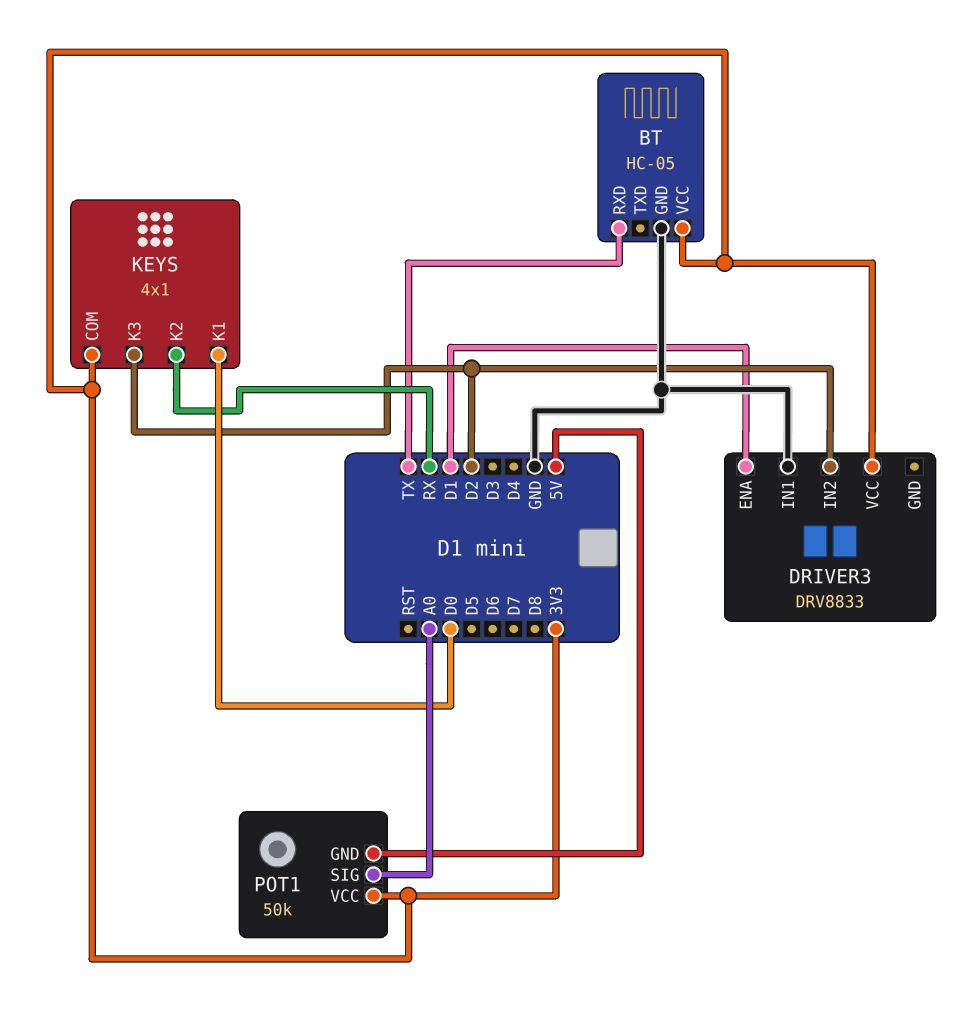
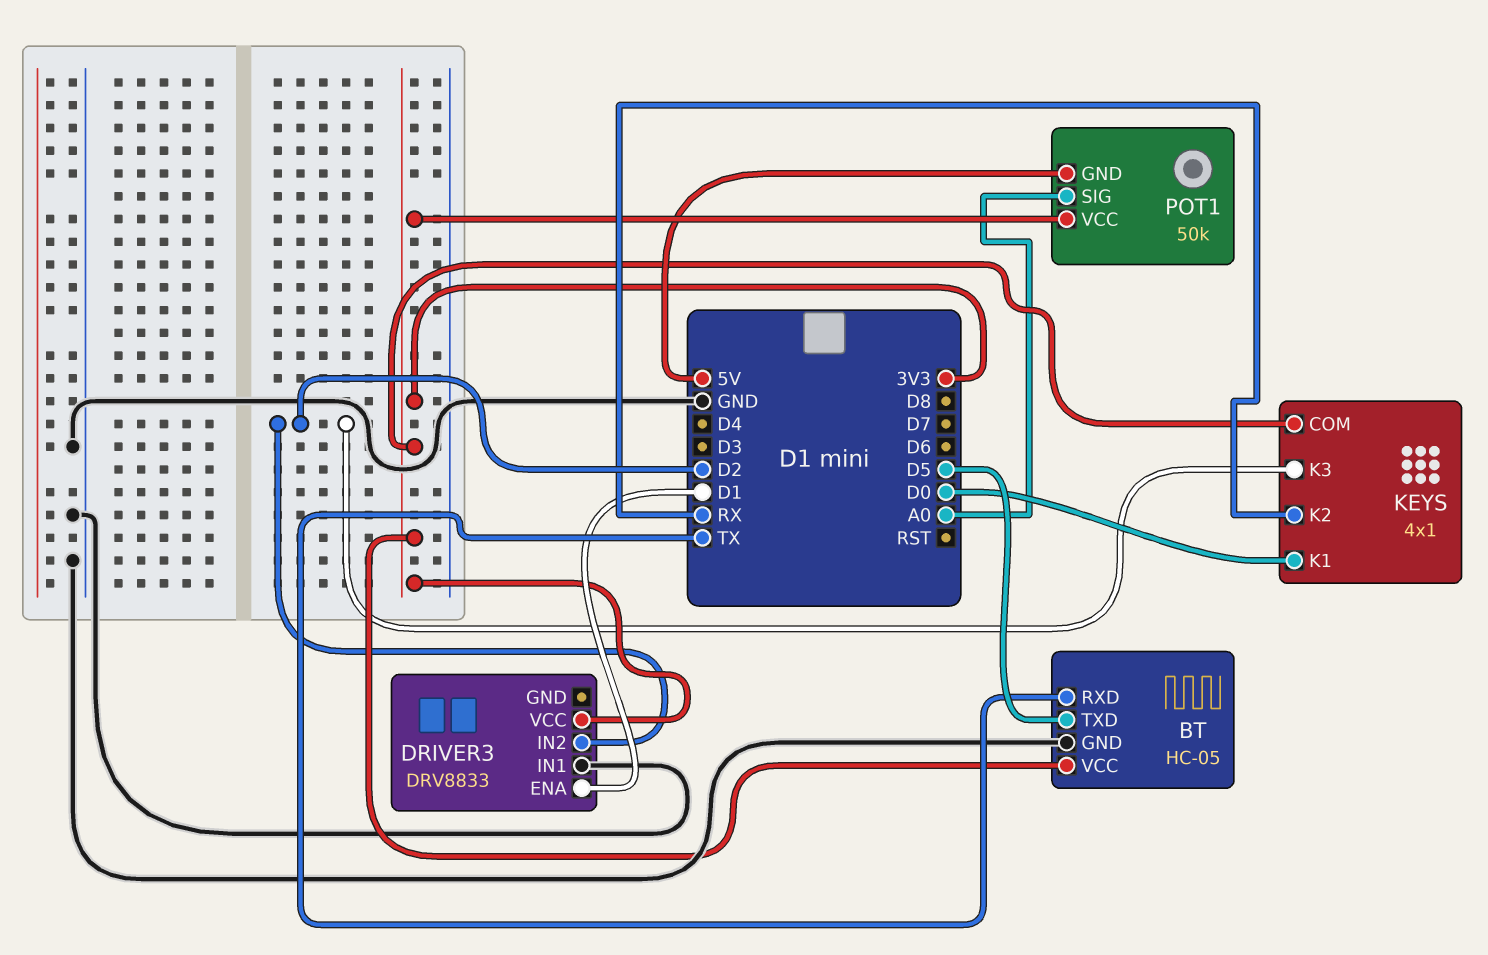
BT pin TXD: none -> D5

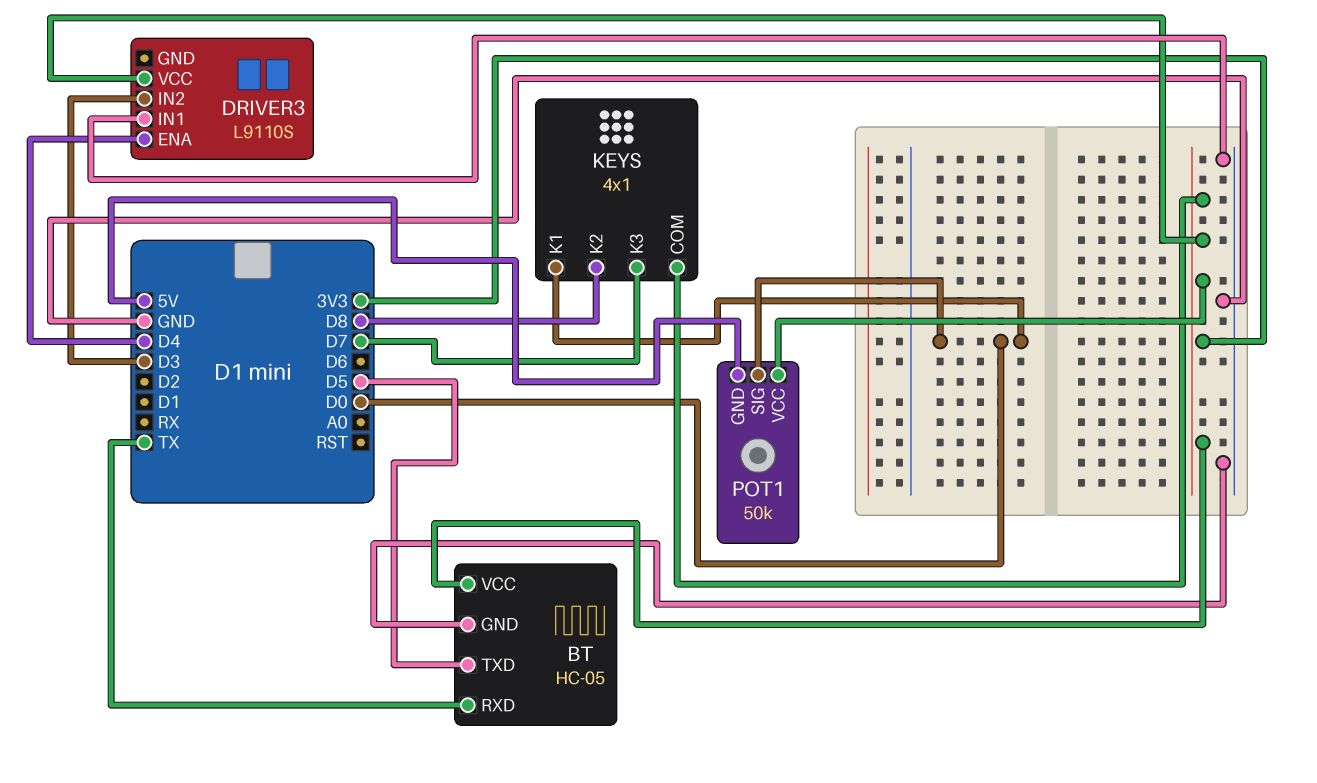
DRIVER3: DRV8833 -> L9110S
DRIVER3 pin ENA: D1 -> D4
DRIVER3 pin IN2: D2 -> D3
KEYS pin K2: RX -> D8
KEYS pin K3: D2 -> D7
POT1 pin SIG: A0 -> D0

